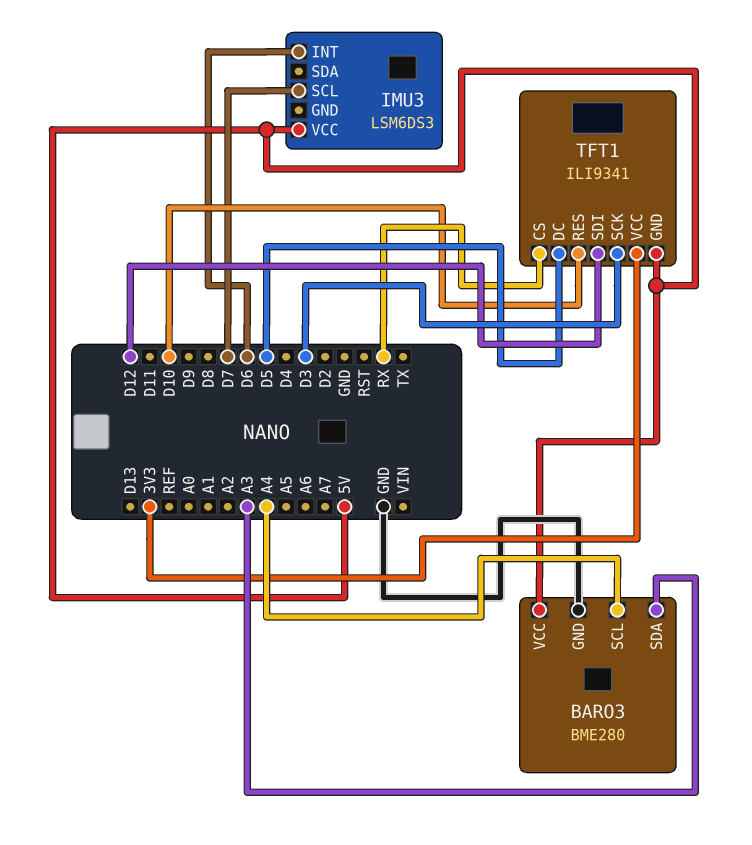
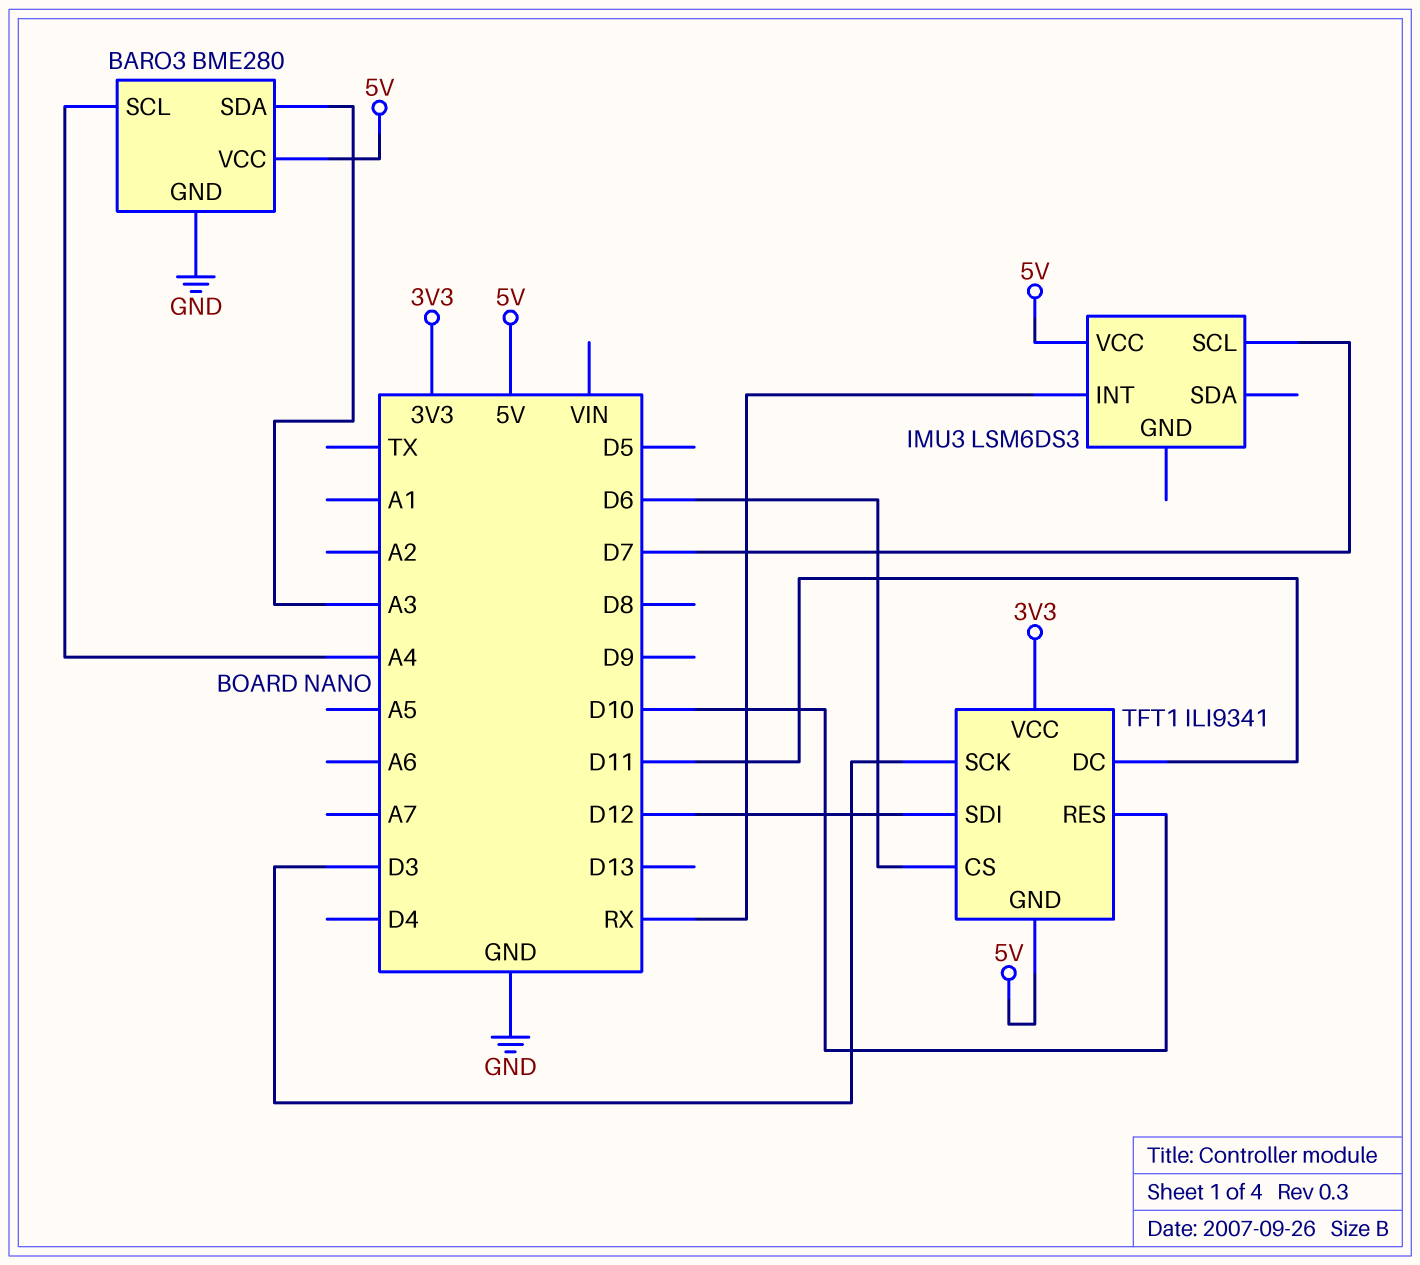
IMU3 pin INT: D6 -> RX
TFT1 pin CS: RX -> D6
TFT1 pin DC: D5 -> D11

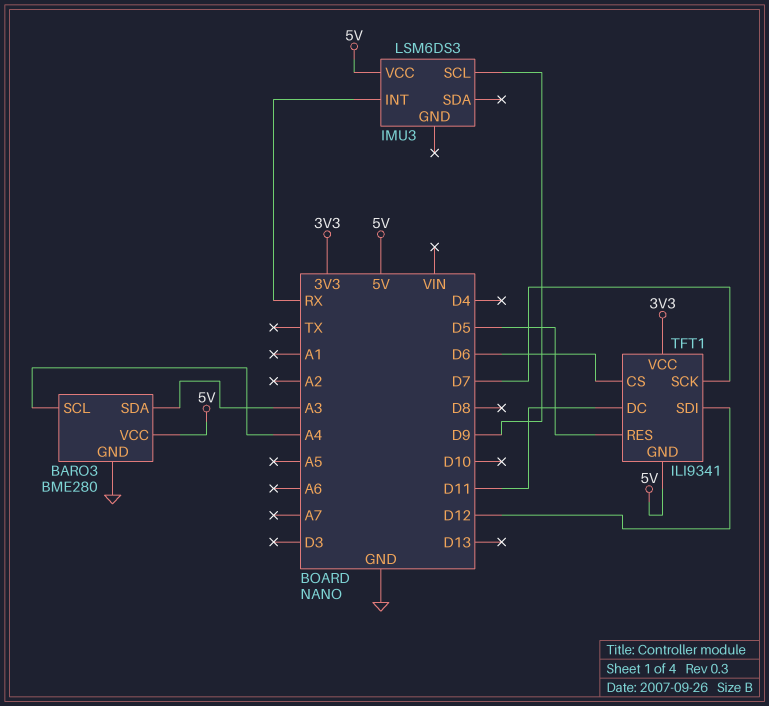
IMU3 pin SCL: D7 -> D9
TFT1 pin RES: D10 -> D5
TFT1 pin SCK: D3 -> D7

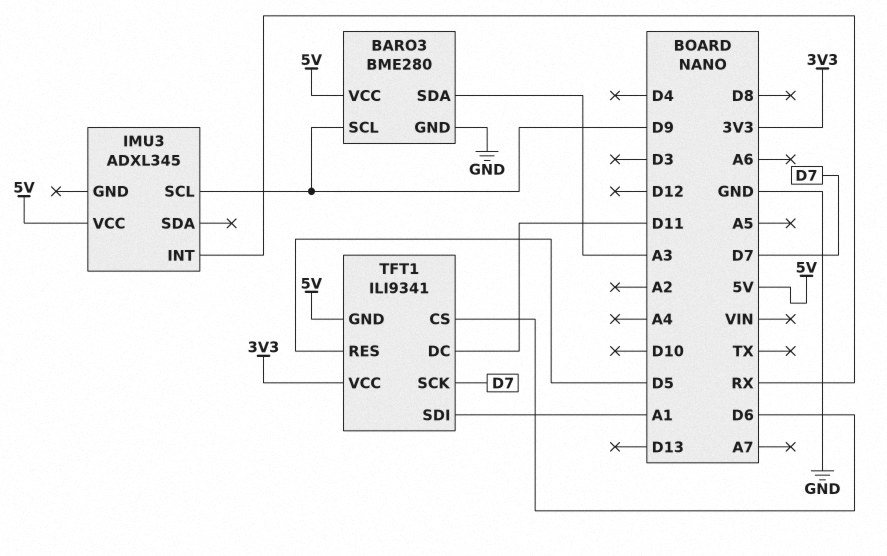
BARO3 pin SCL: A4 -> D9
IMU3: LSM6DS3 -> ADXL345
TFT1 pin SDI: D12 -> A1

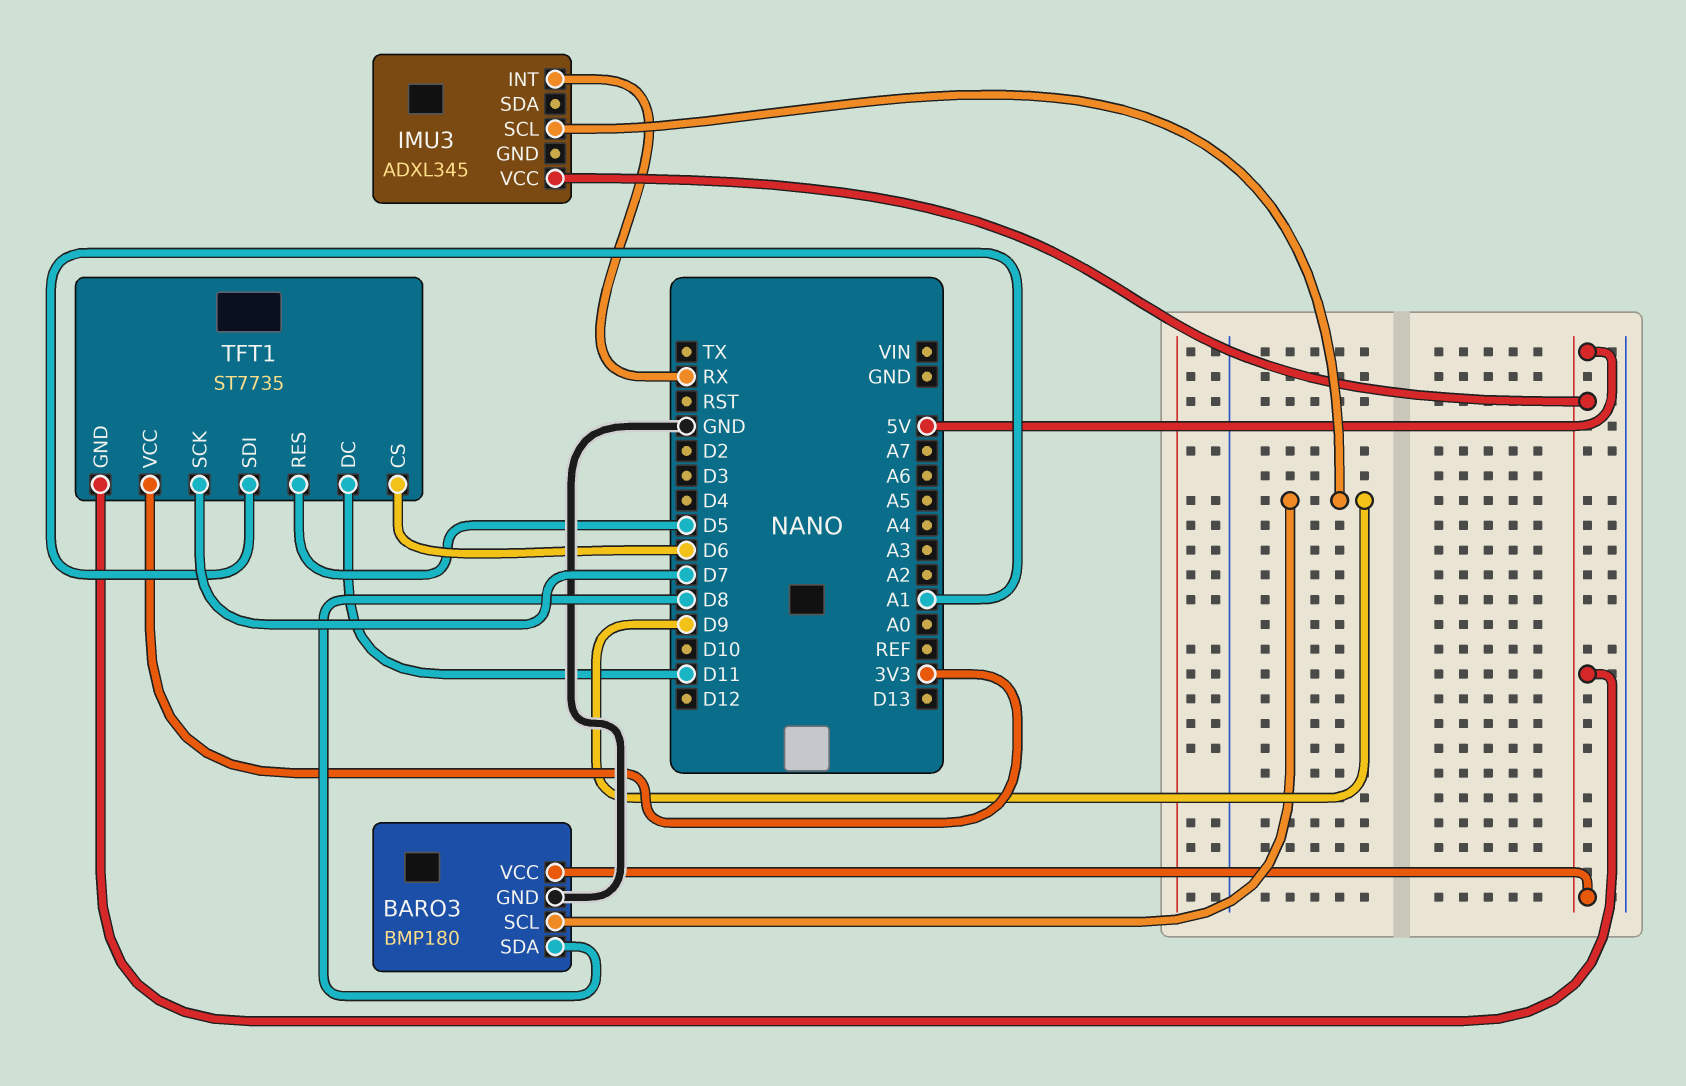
BARO3: BME280 -> BMP180
BARO3 pin SDA: A3 -> D8
TFT1: ILI9341 -> ST7735

